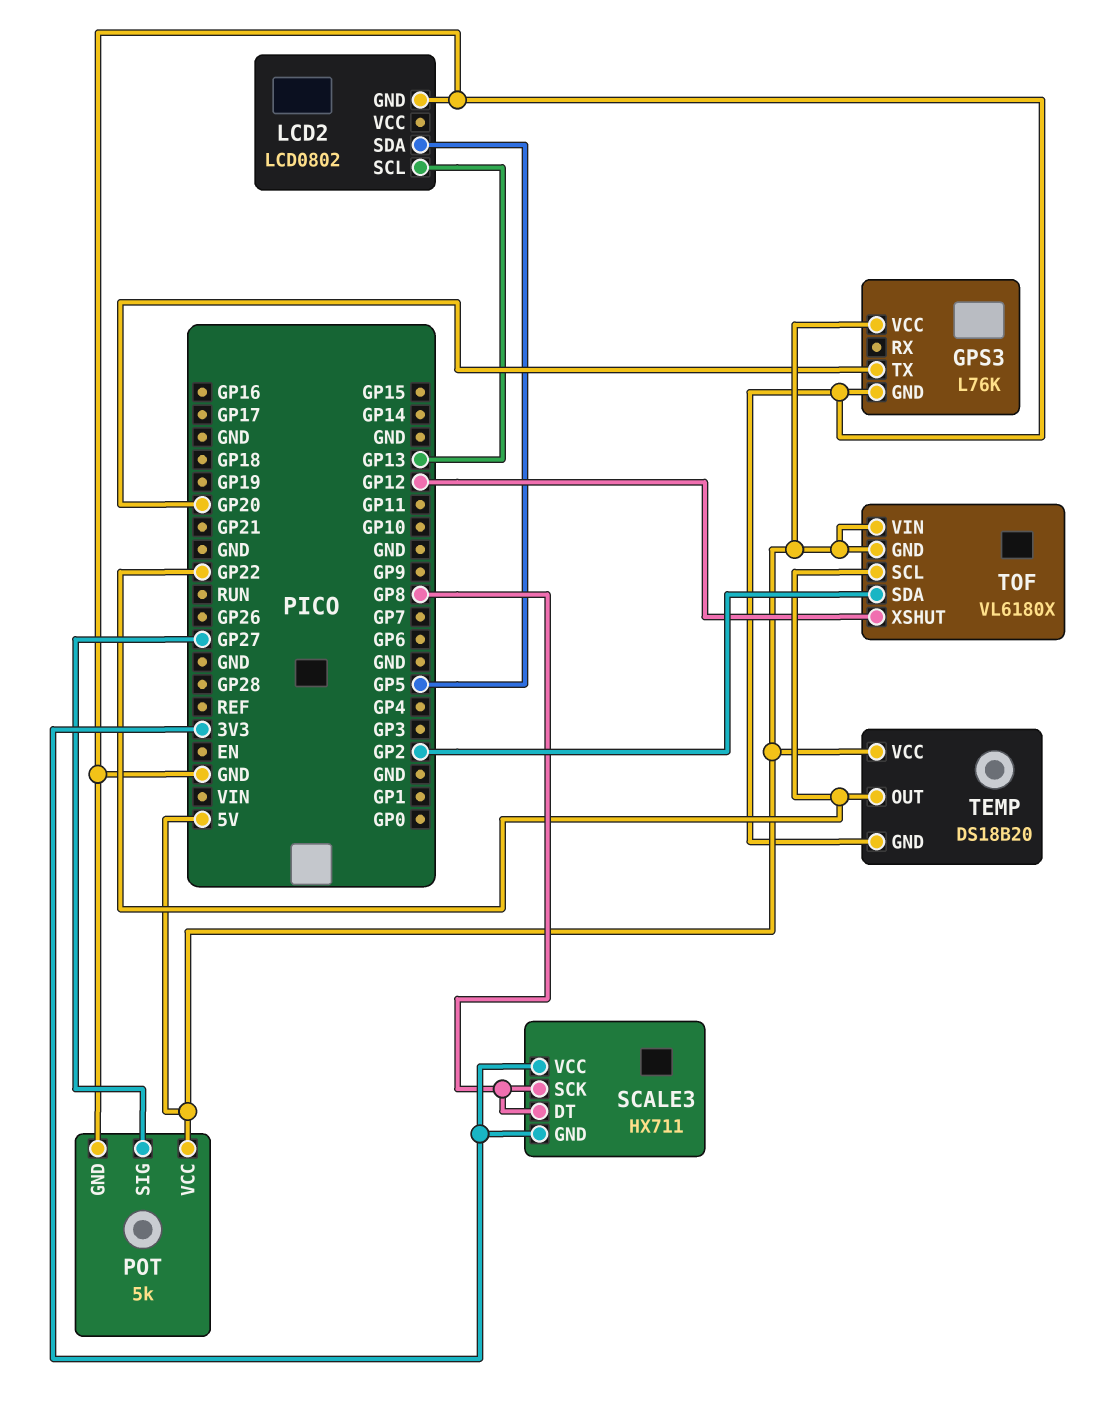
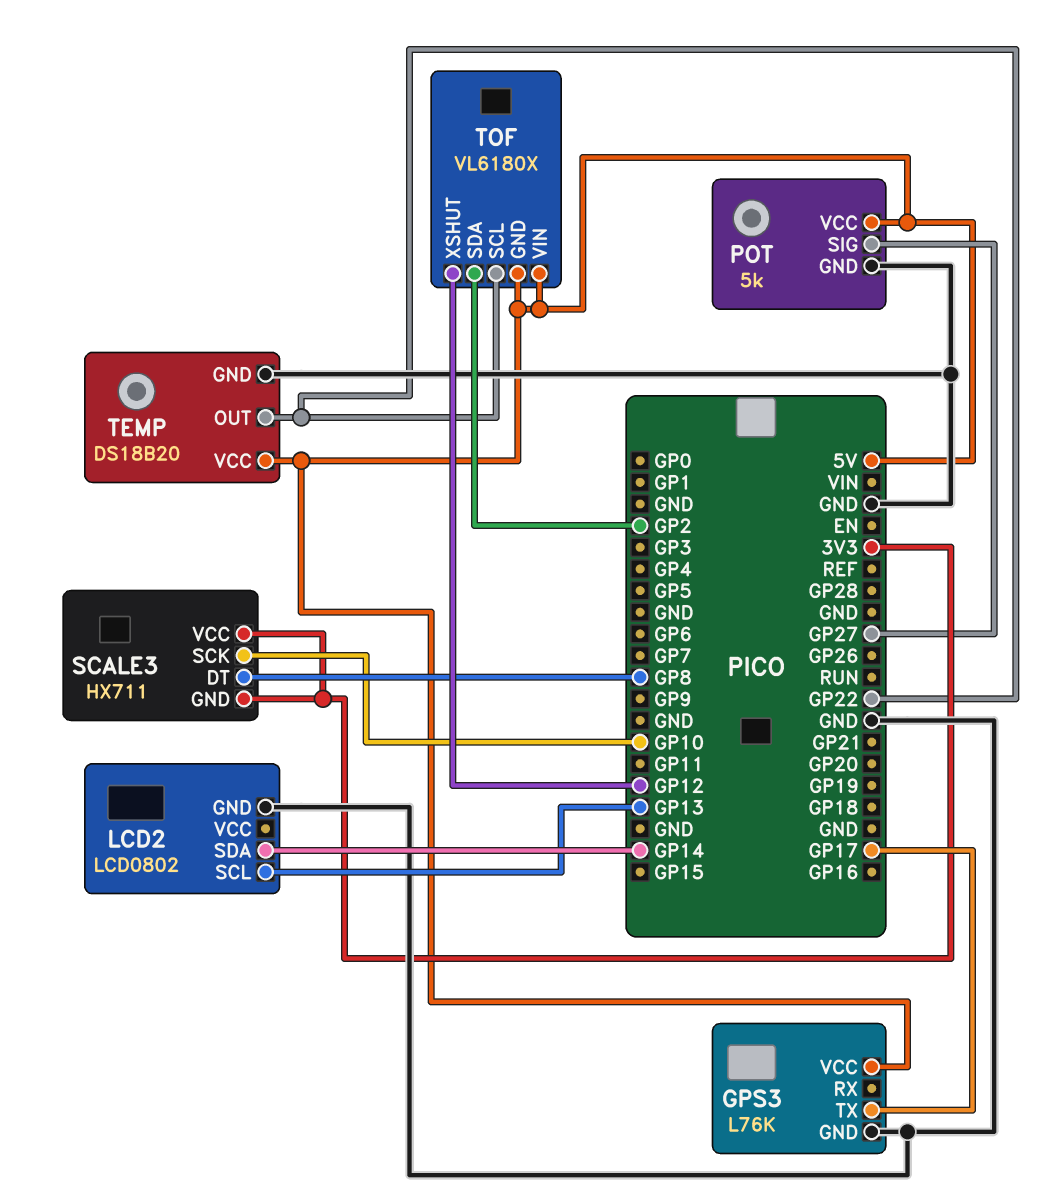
GPS3 pin TX: GP20 -> GP17
LCD2 pin SDA: GP5 -> GP14
SCALE3 pin SCK: GP8 -> GP10

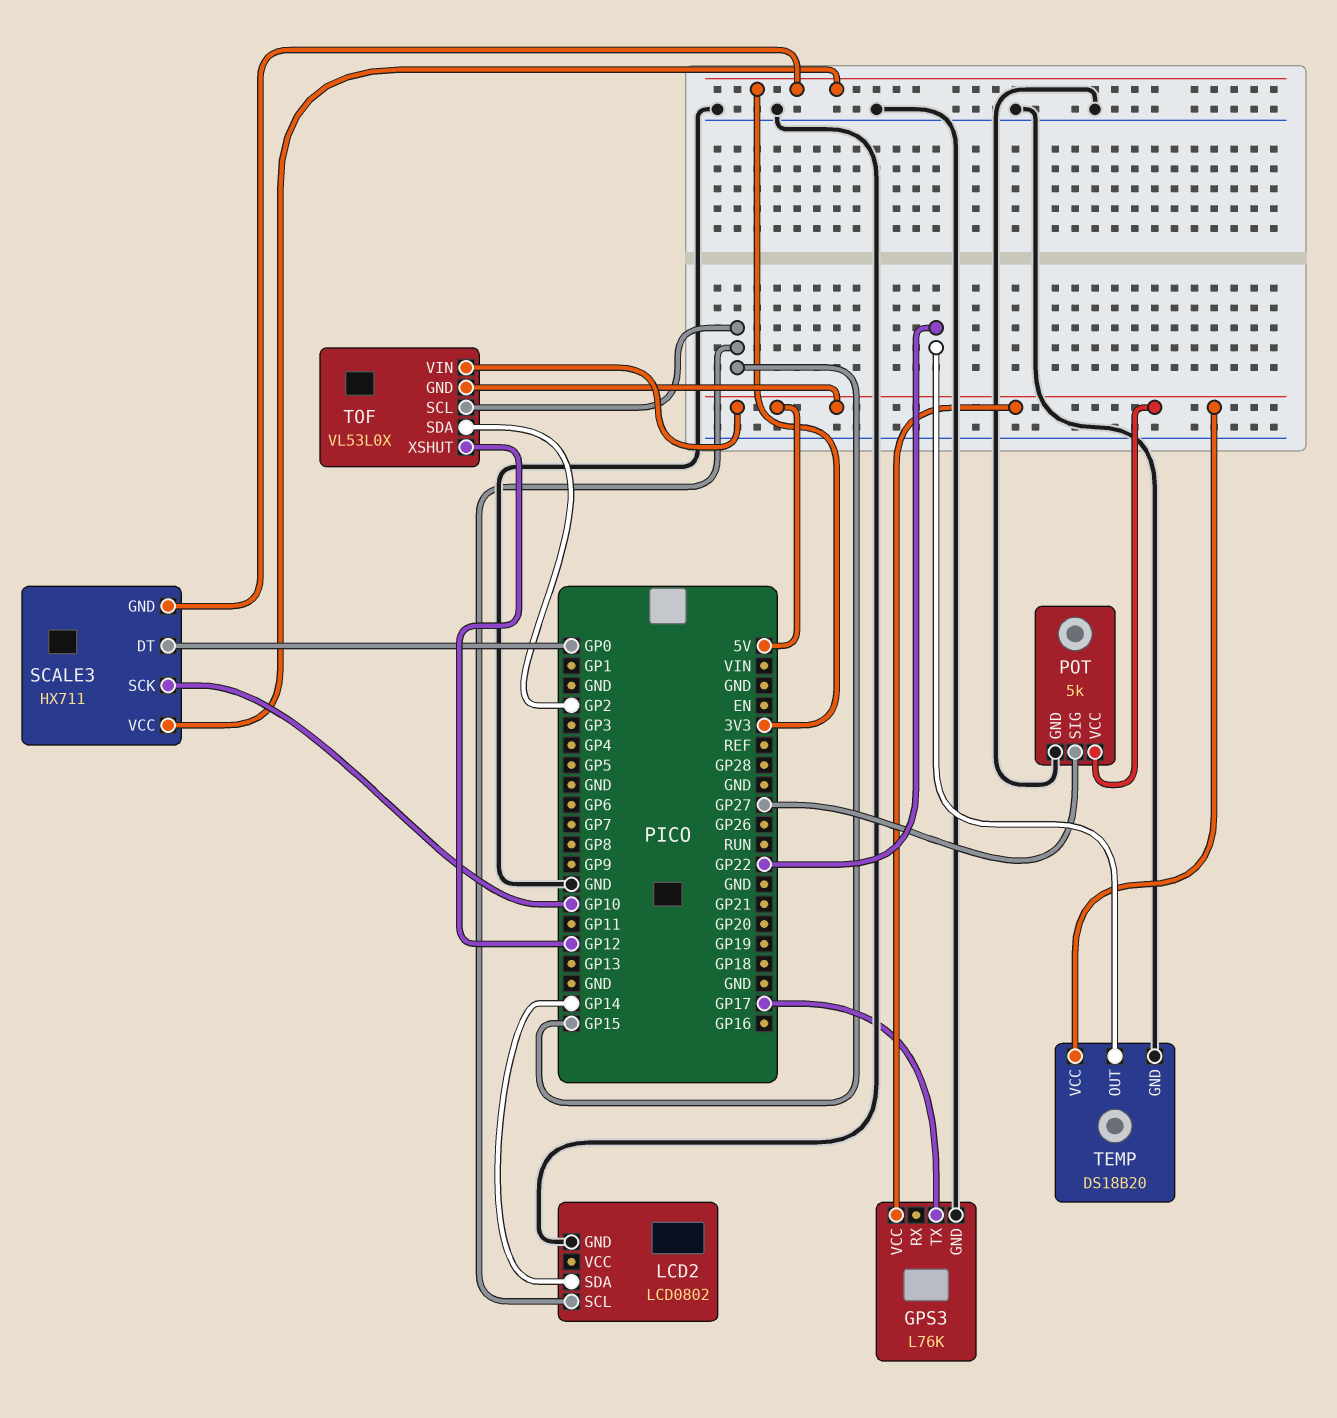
LCD2 pin SCL: GP13 -> GP15
SCALE3 pin DT: GP8 -> GP0
TOF: VL6180X -> VL53L0X
TOF pin SCL: GP22 -> GP15

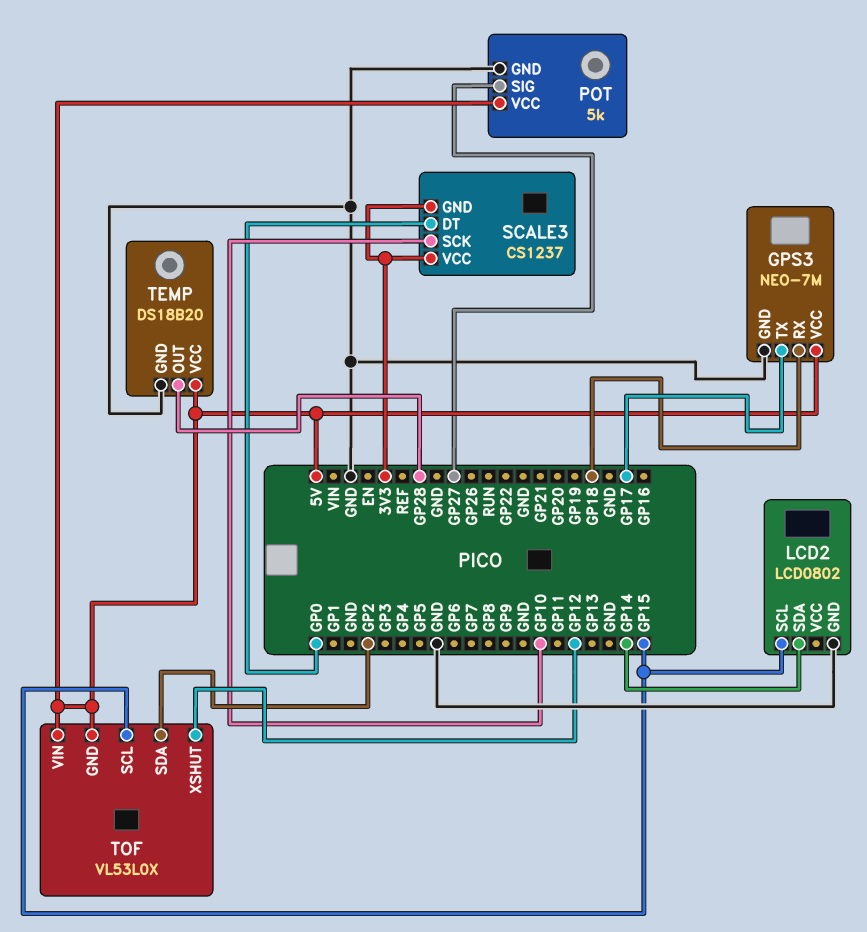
GPS3: L76K -> NEO-7M
GPS3 pin RX: none -> GP18
SCALE3: HX711 -> CS1237
TEMP pin OUT: GP22 -> GP28

